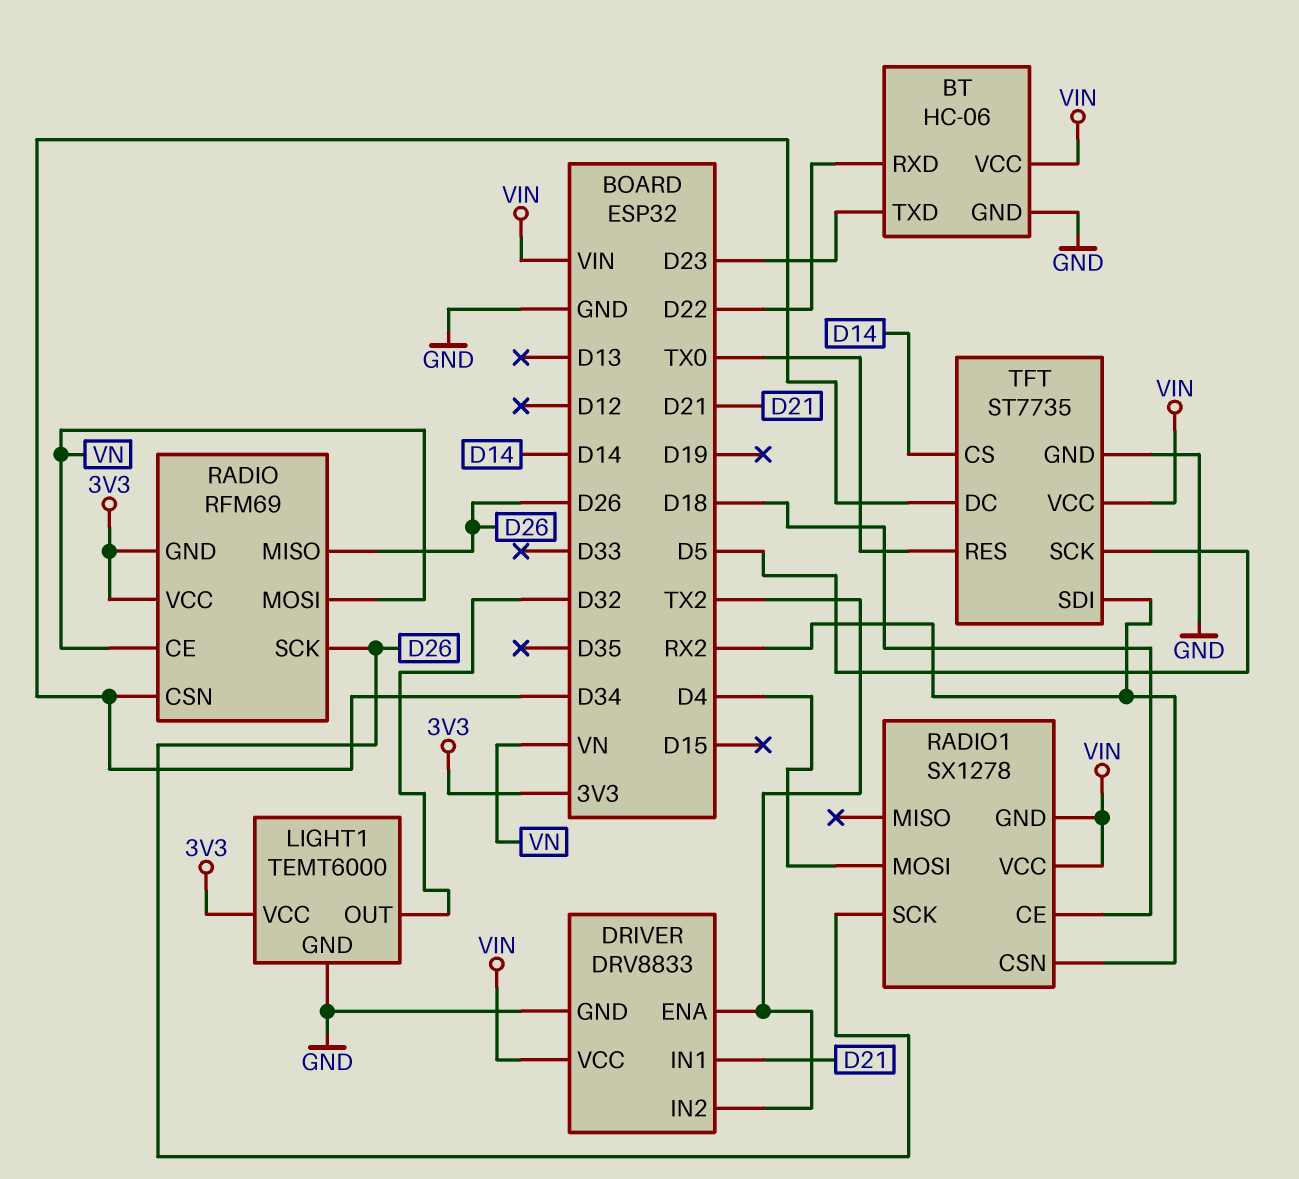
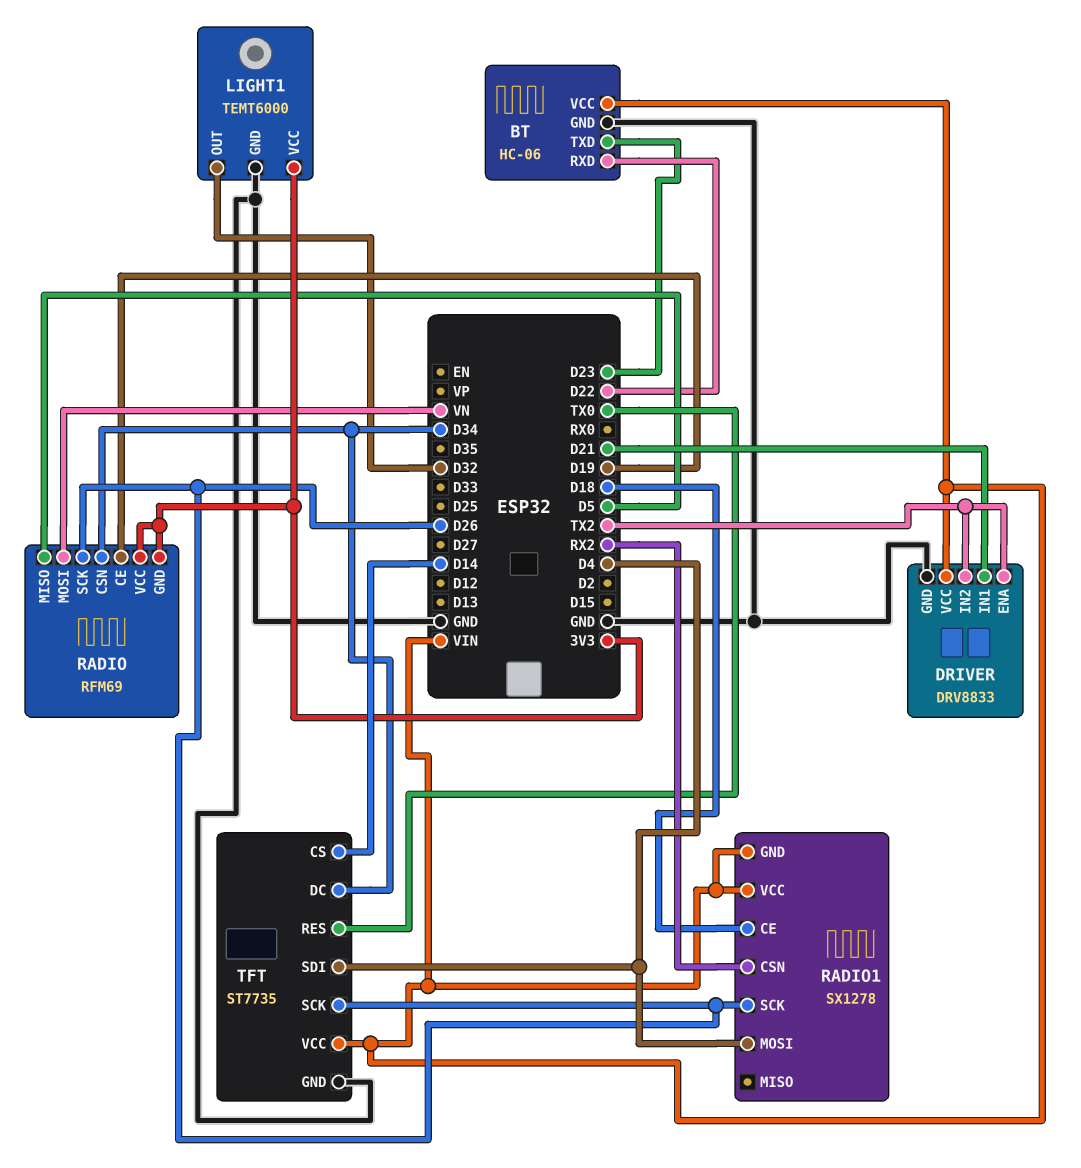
RADIO pin CE: VN -> D19
RADIO pin MISO: D26 -> D5
TFT pin SCK: D5 -> D26
TFT pin SDI: RX2 -> D4

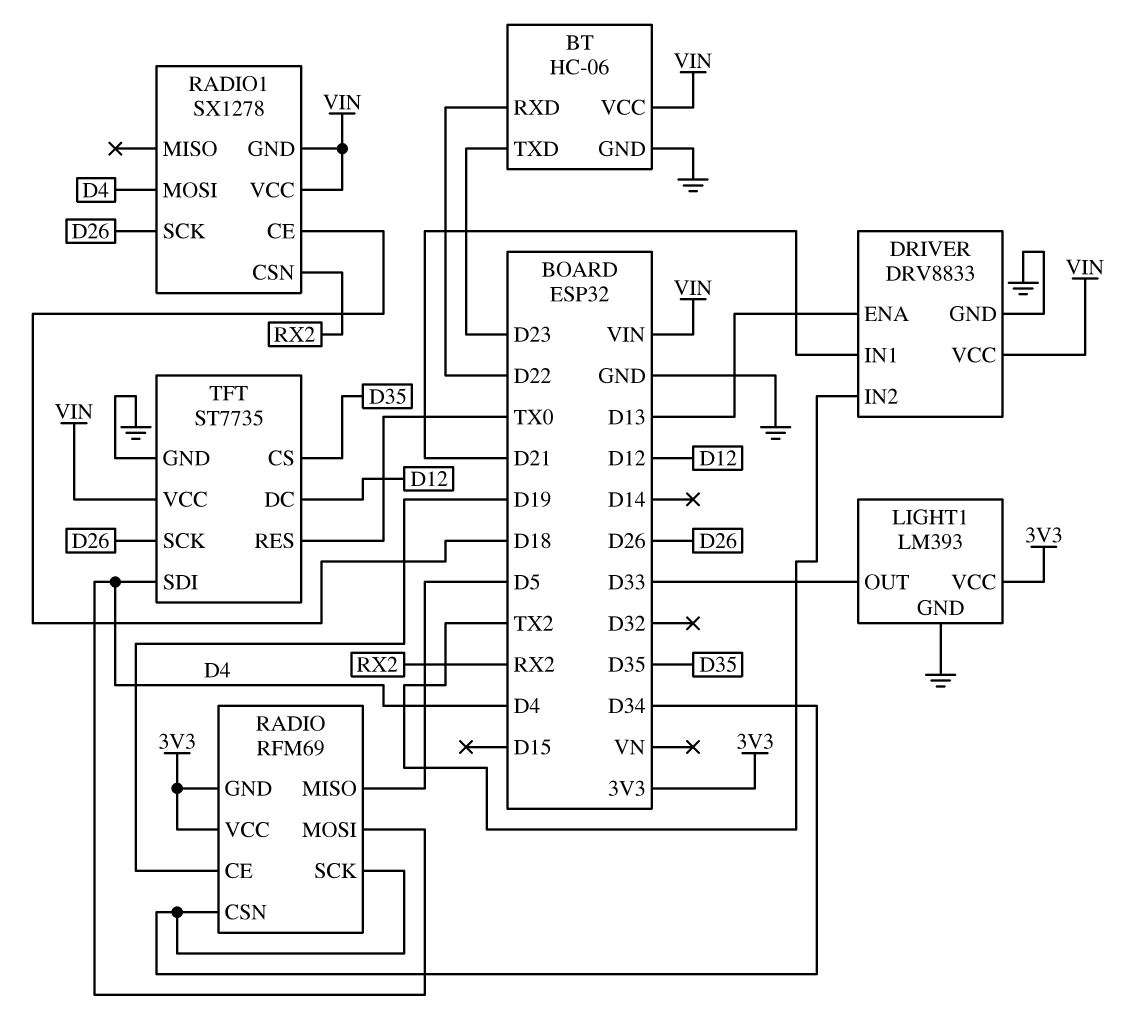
DRIVER pin ENA: TX2 -> D13
LIGHT1: TEMT6000 -> LM393
LIGHT1 pin OUT: D32 -> D33
RADIO pin MOSI: VN -> D4
RADIO pin SCK: D26 -> D34
TFT pin CS: D14 -> D35
TFT pin DC: D34 -> D12

